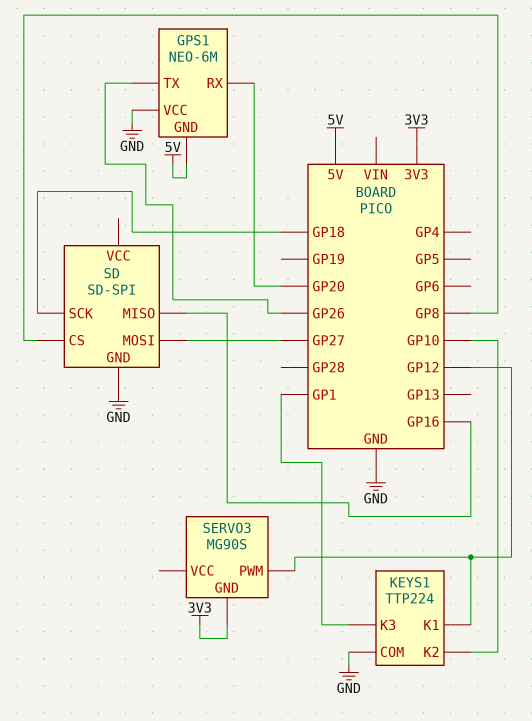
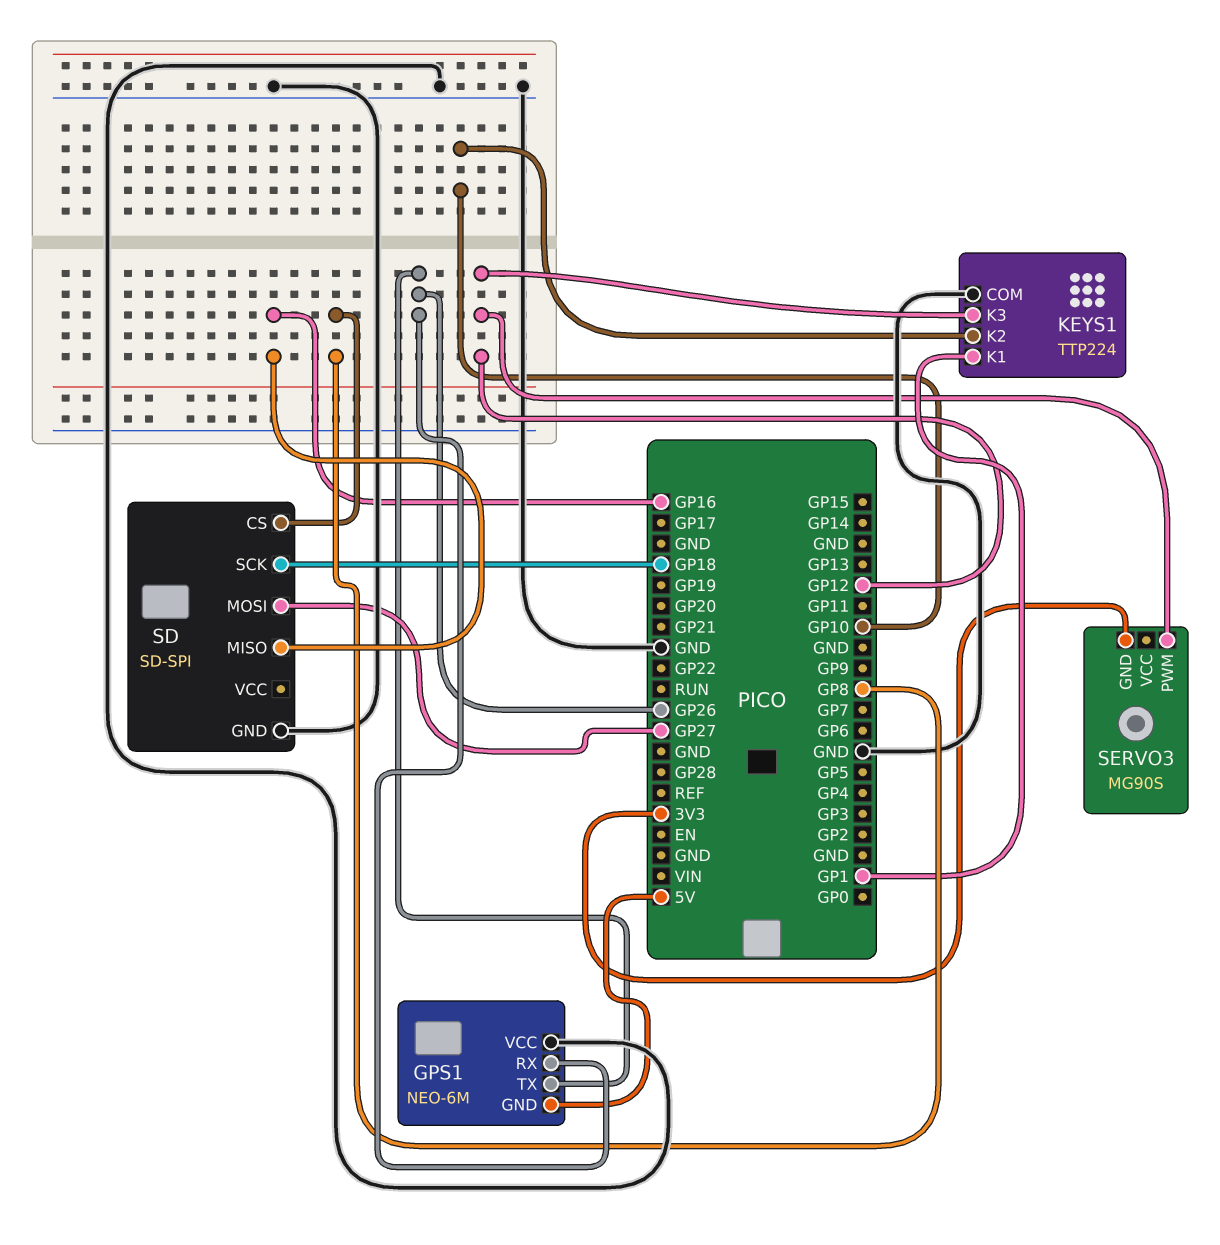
GPS1 pin RX: GP20 -> GP26
KEYS1 pin K1: GP12 -> GP1
KEYS1 pin K3: GP1 -> GP12

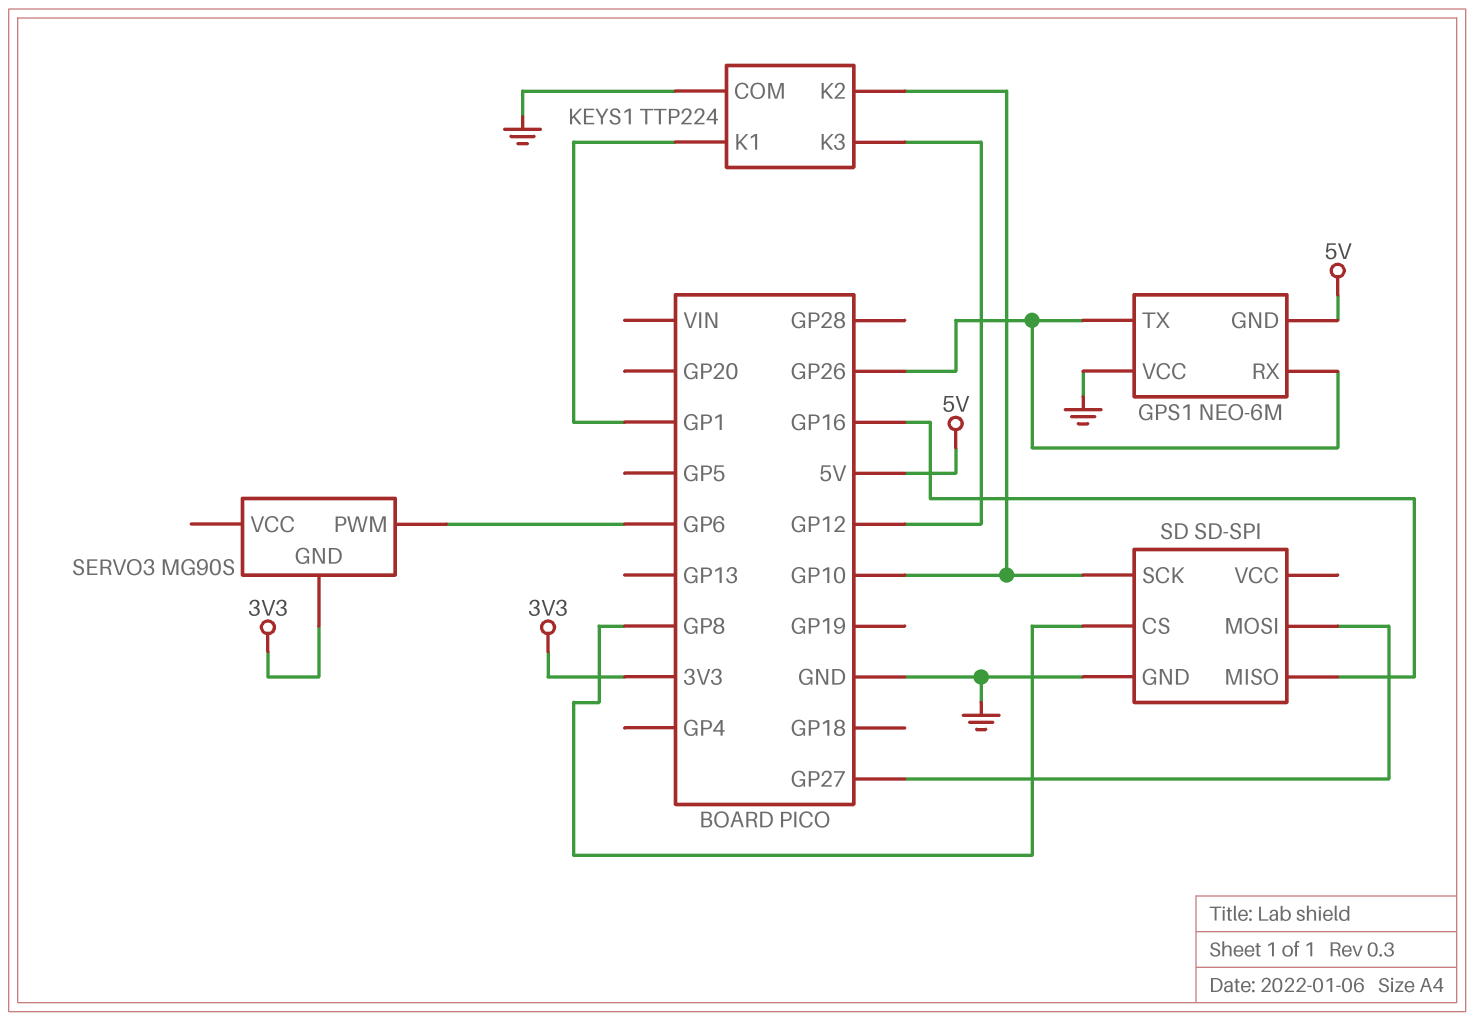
SD pin SCK: GP18 -> GP10
SERVO3 pin PWM: GP12 -> GP6

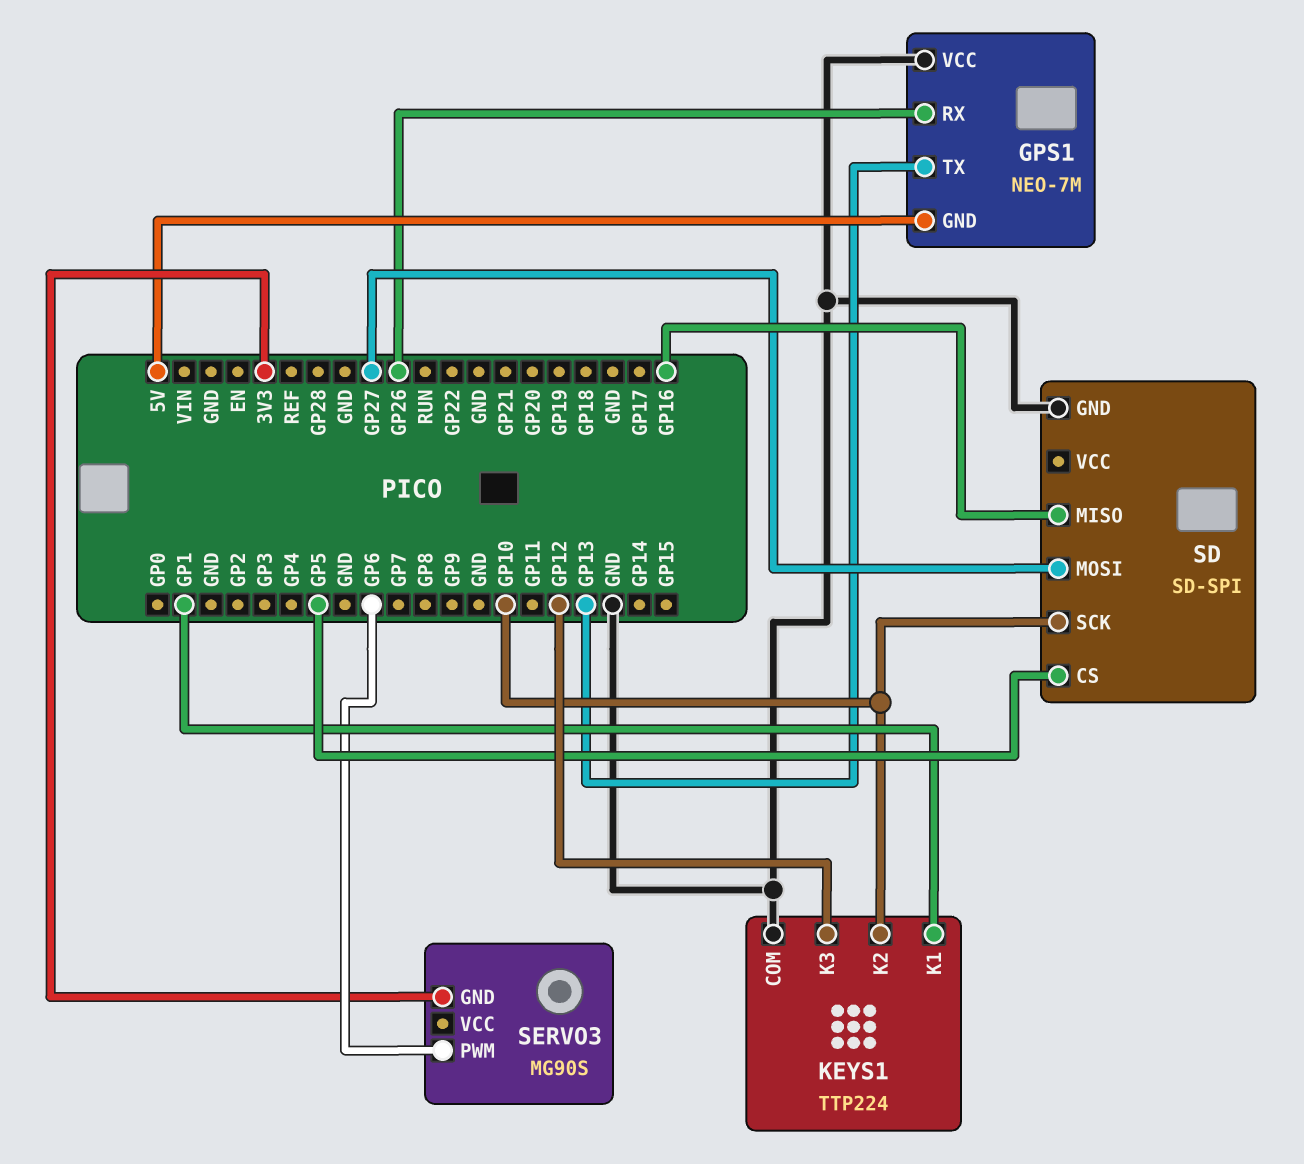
GPS1: NEO-6M -> NEO-7M
GPS1 pin TX: GP26 -> GP13
SD pin CS: GP8 -> GP5

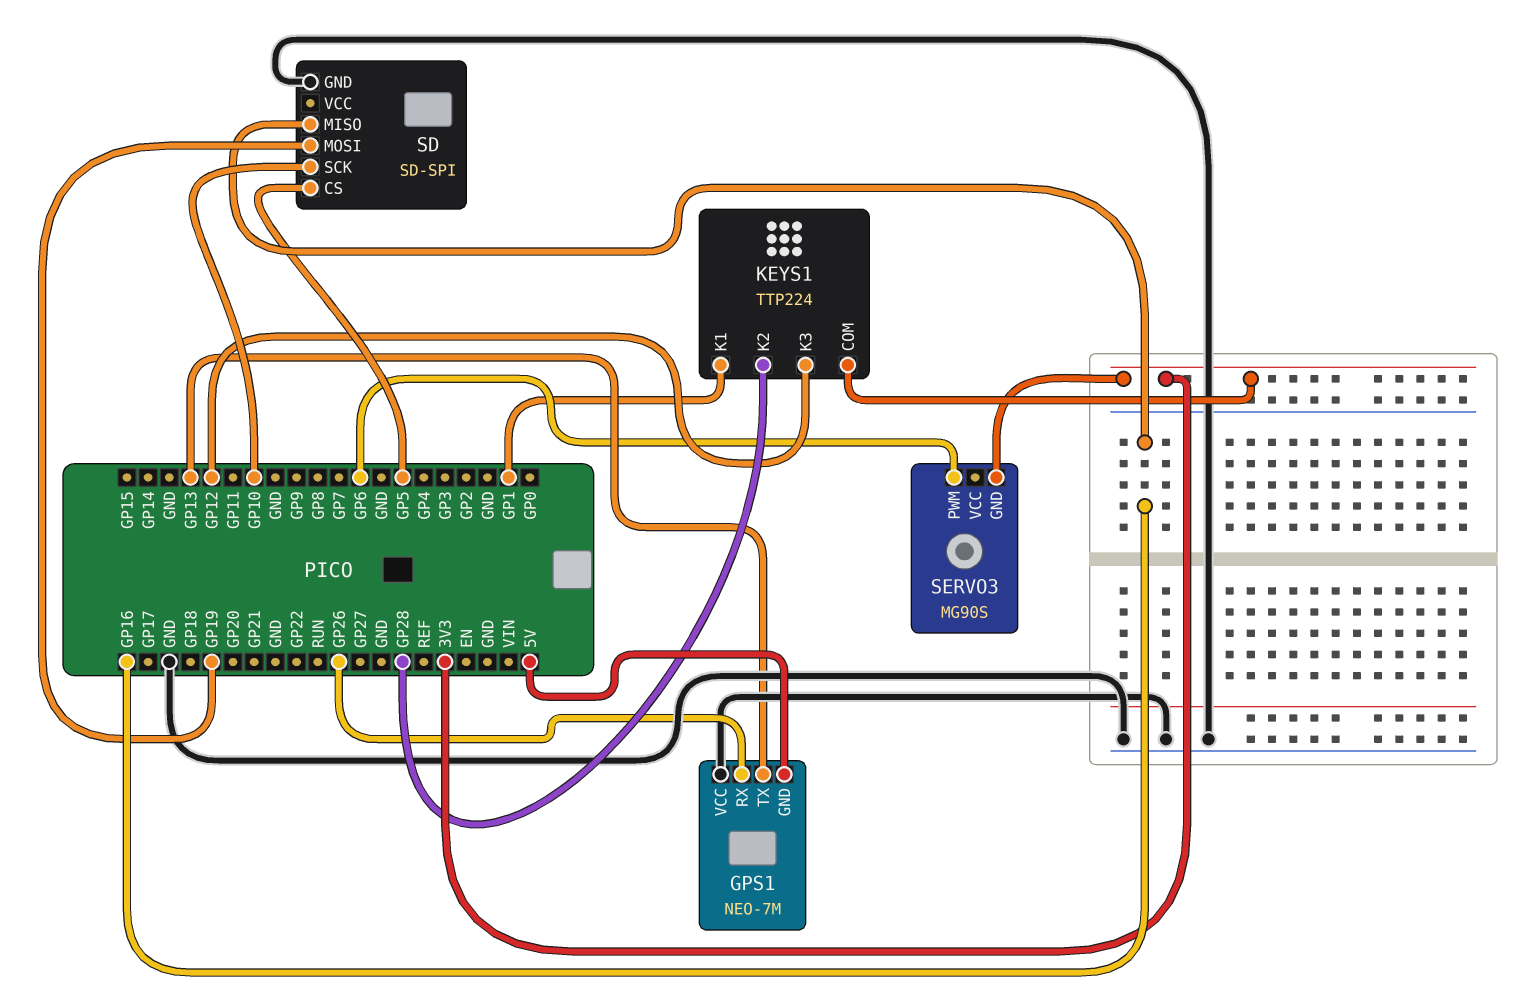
KEYS1 pin COM: GND -> 3V3
KEYS1 pin K2: GP10 -> GP28
SD pin MOSI: GP27 -> GP19

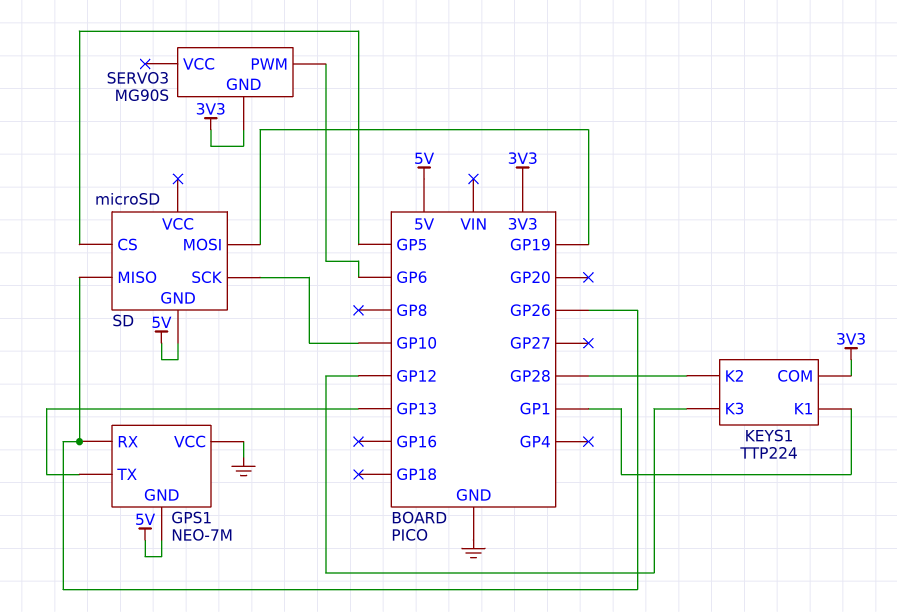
SD: SD-SPI -> microSD
SD pin GND: GND -> 5V
SD pin MISO: GP16 -> GP26

